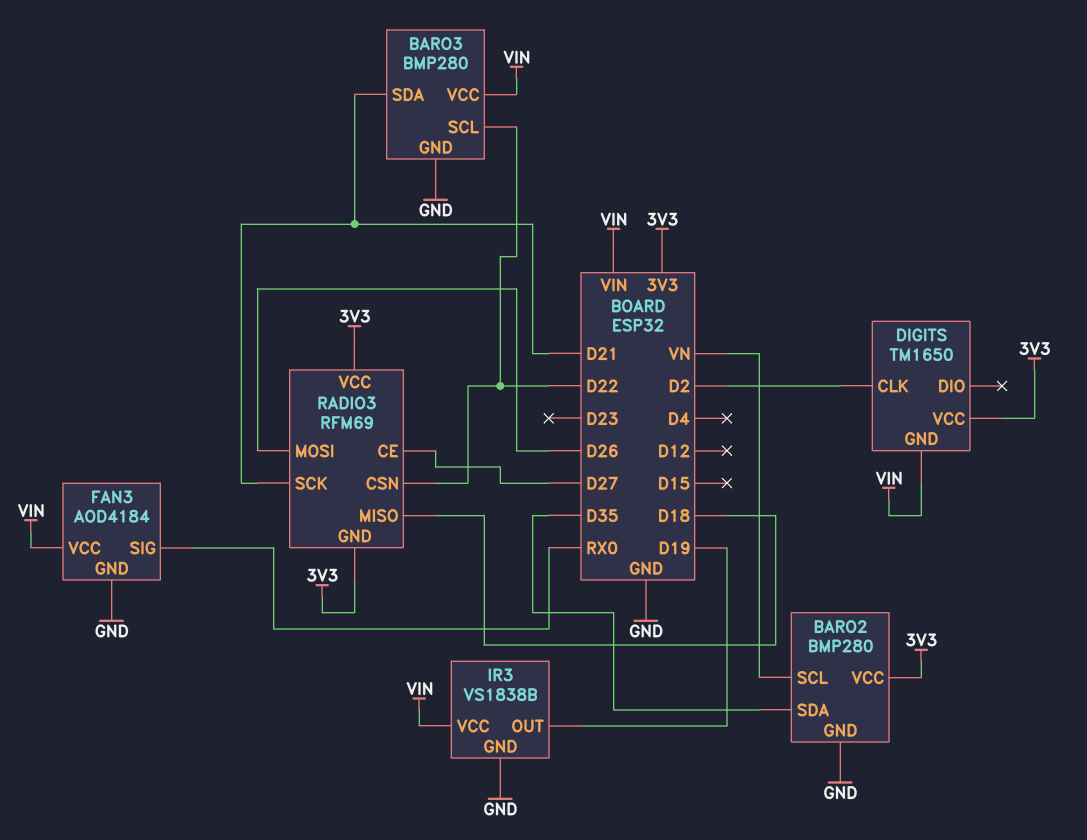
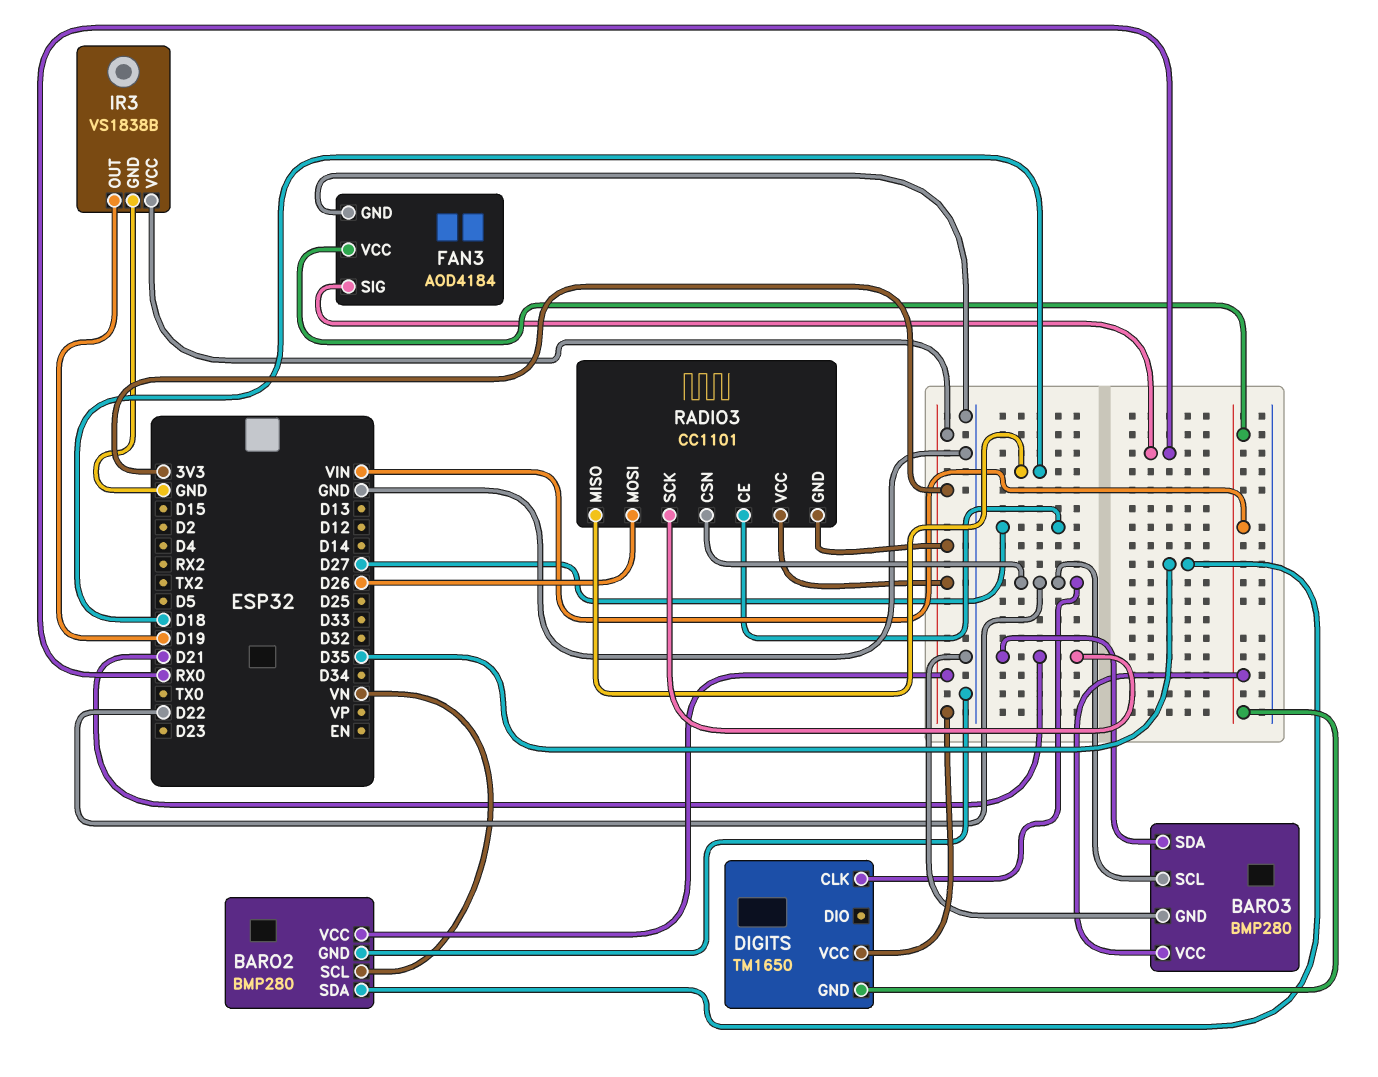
DIGITS pin CLK: D2 -> D22
IR3 pin VCC: VIN -> 3V3
RADIO3: RFM69 -> CC1101

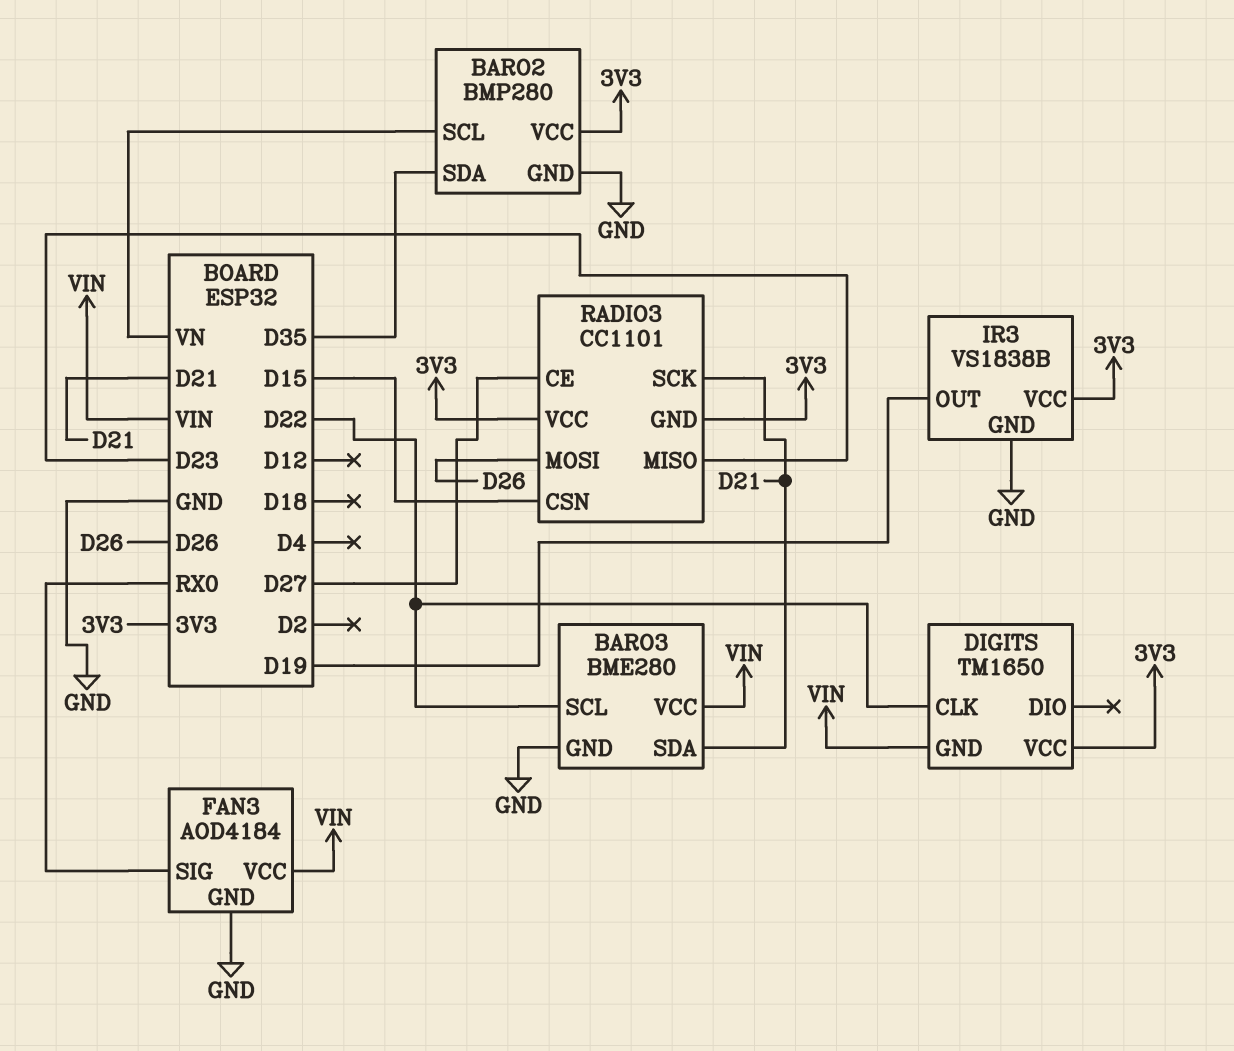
BARO3: BMP280 -> BME280
RADIO3 pin CSN: D22 -> D15
RADIO3 pin MISO: D18 -> D23

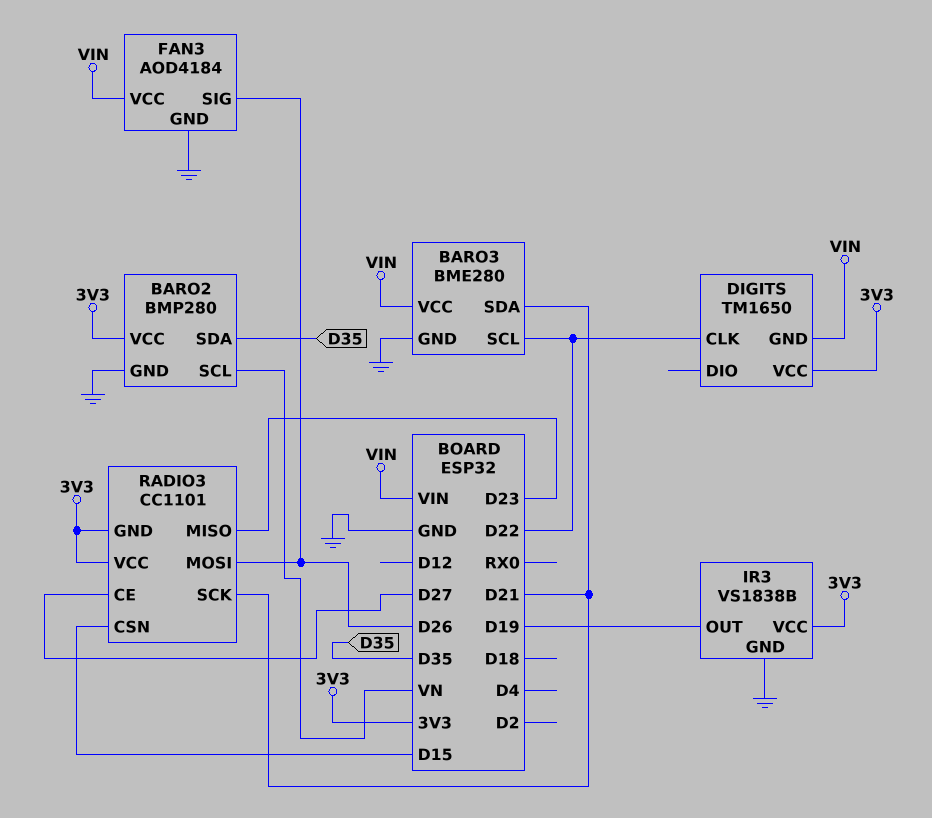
FAN3 pin SIG: RX0 -> D26

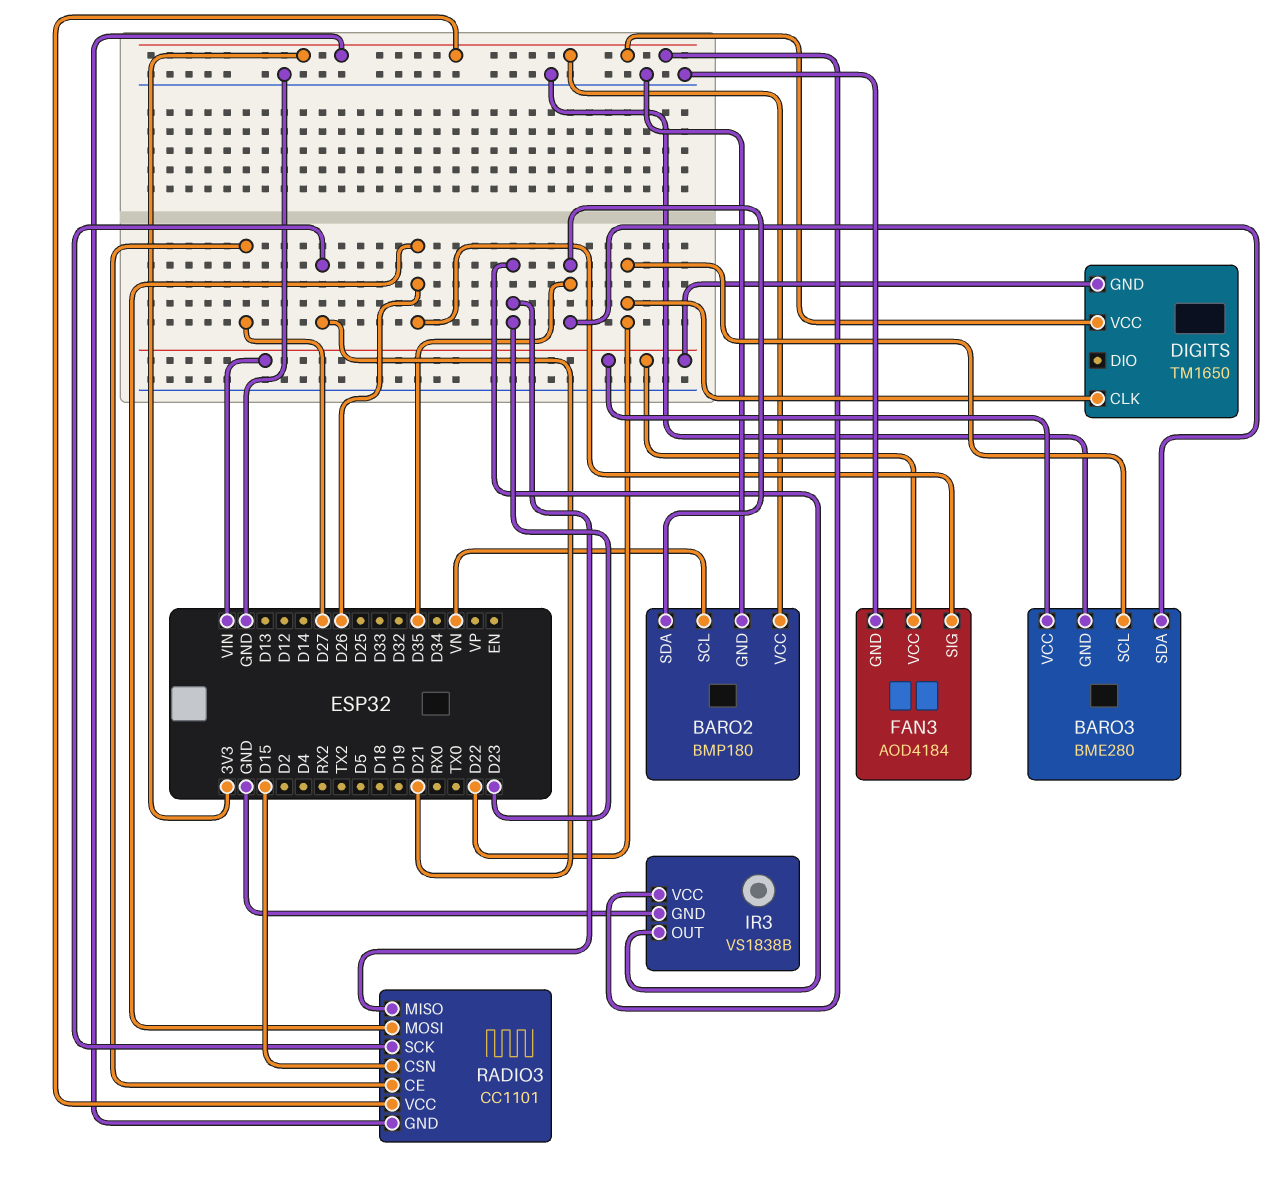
BARO2: BMP280 -> BMP180
BARO3 pin SDA: D21 -> D35
IR3 pin OUT: D19 -> D23

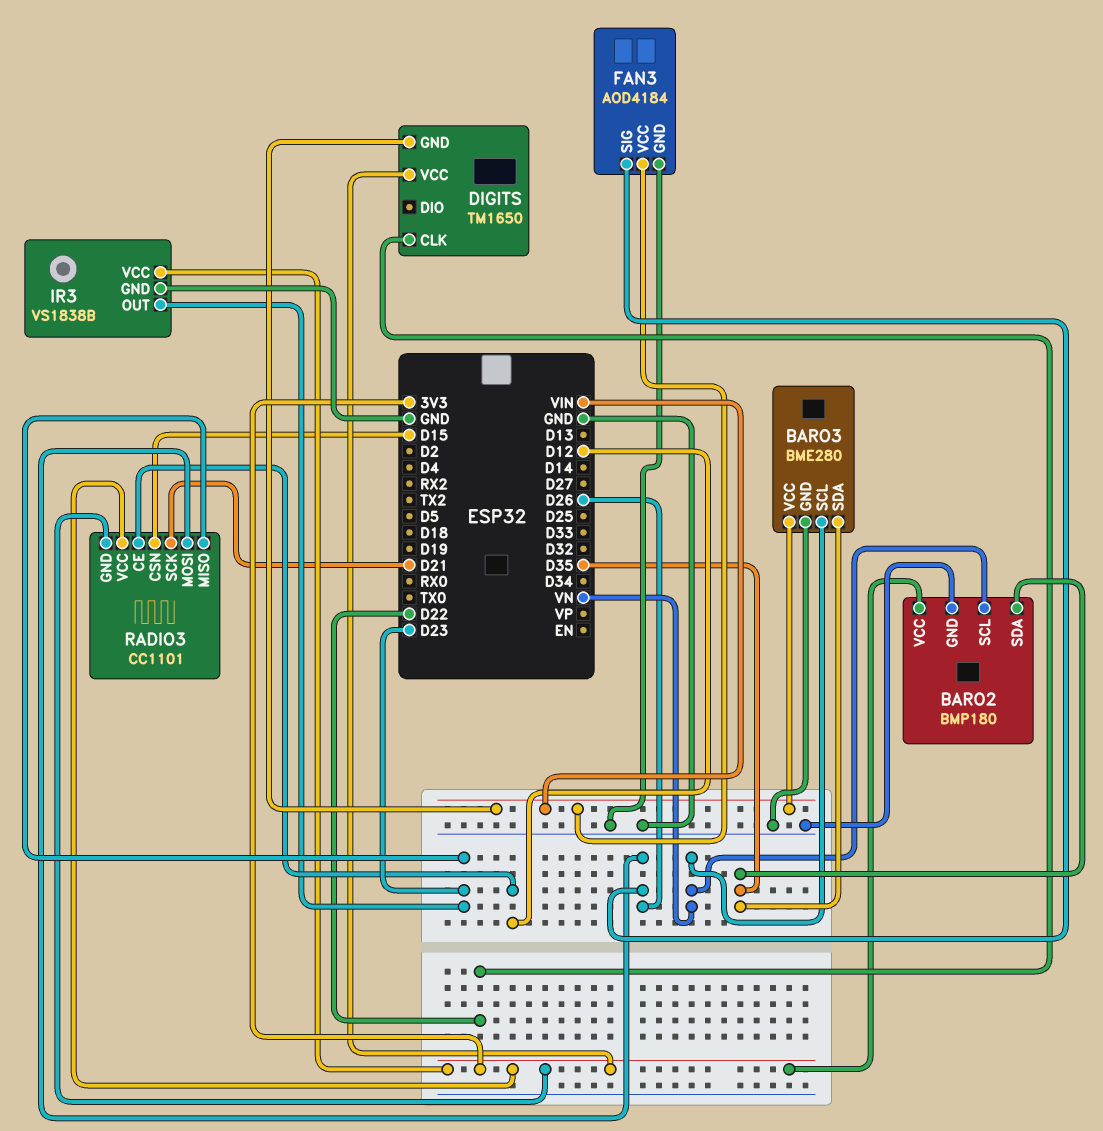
BARO3 pin SCL: D22 -> VN
RADIO3 pin CE: D27 -> D12

